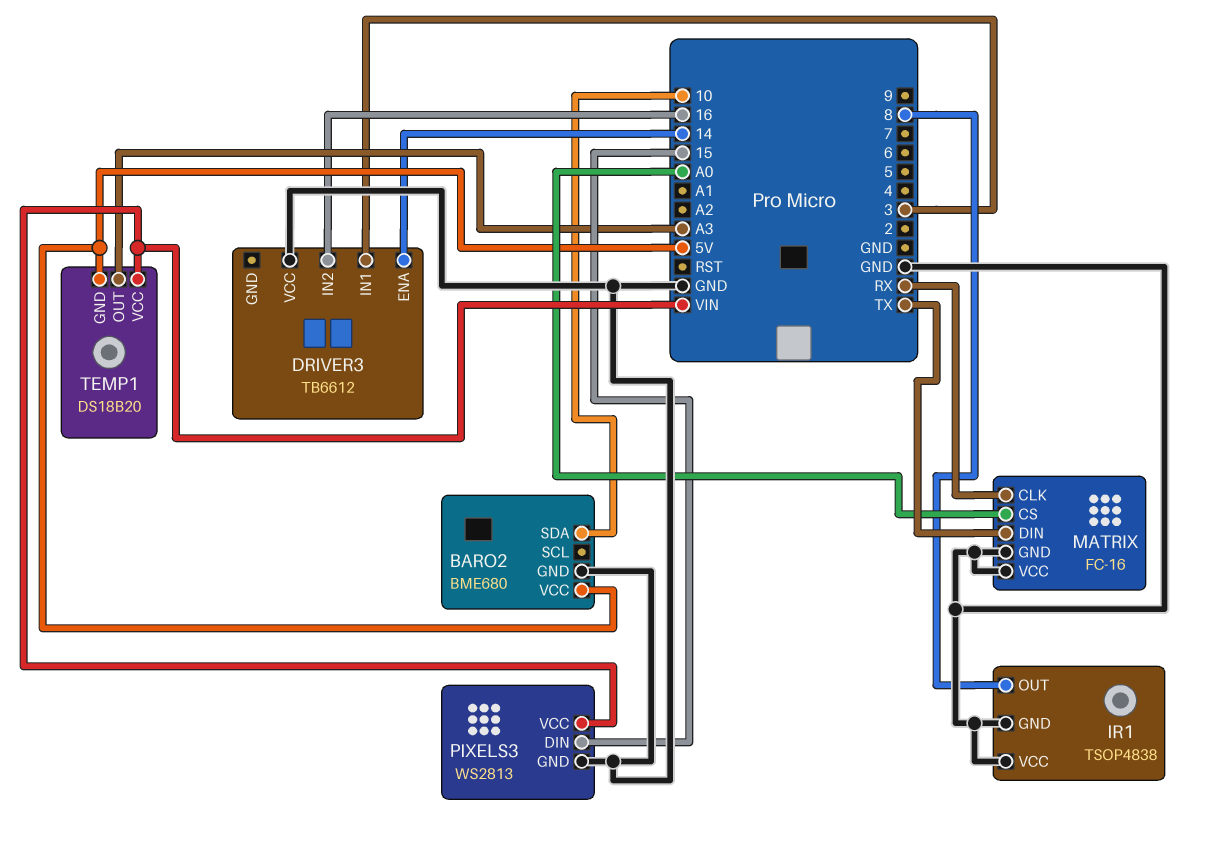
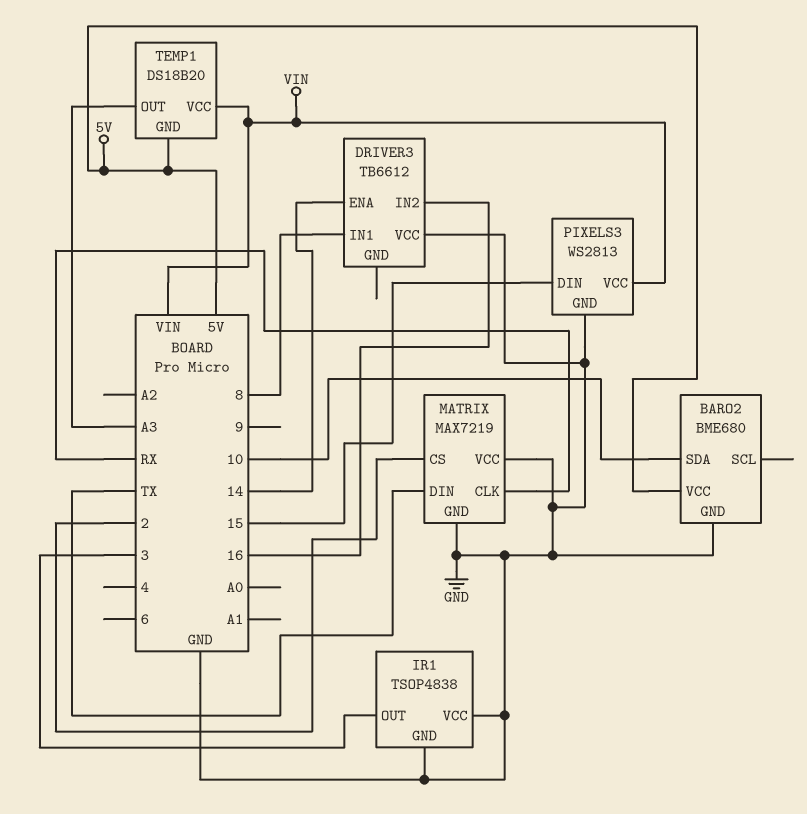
DRIVER3 pin IN1: 3 -> 8
IR1 pin OUT: 8 -> 3
MATRIX: FC-16 -> MAX7219
MATRIX pin CS: A0 -> 2

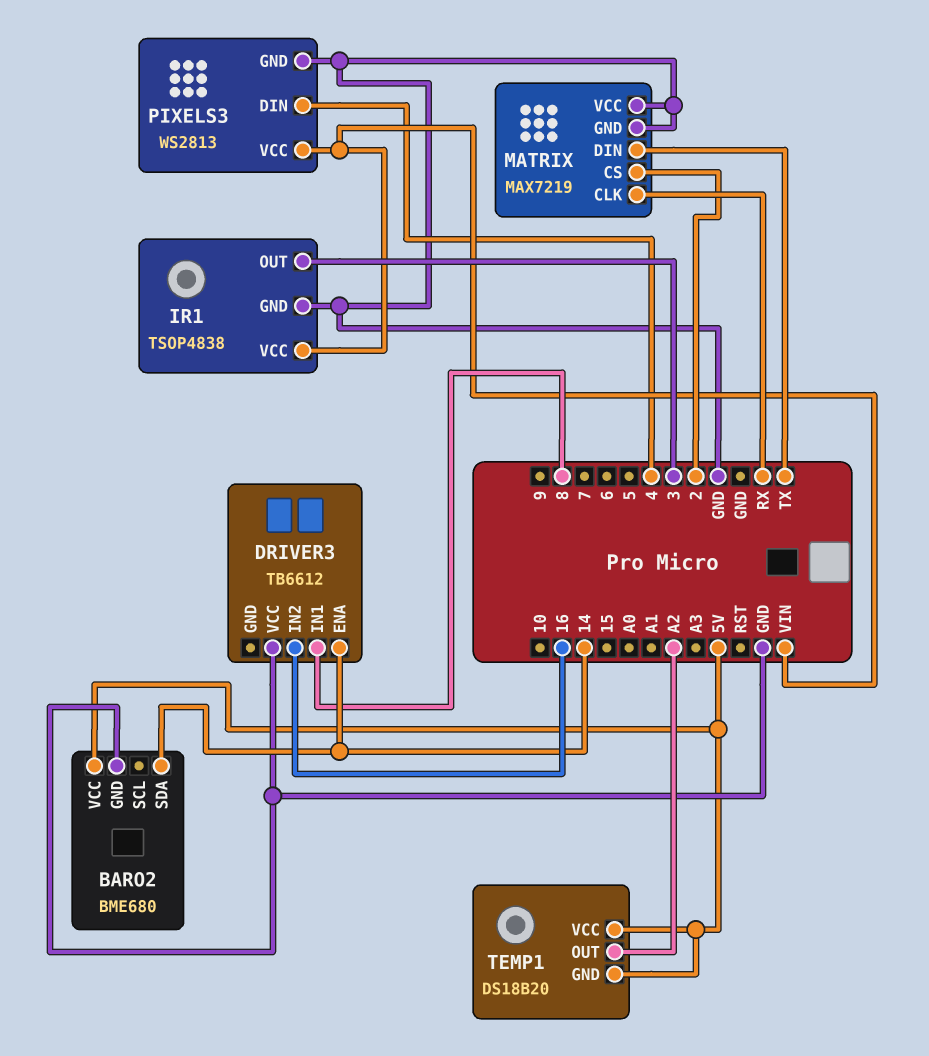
BARO2 pin SDA: 10 -> 14
IR1 pin VCC: GND -> VIN
PIXELS3 pin DIN: 15 -> 4
TEMP1 pin OUT: A3 -> A2
TEMP1 pin VCC: VIN -> 5V

